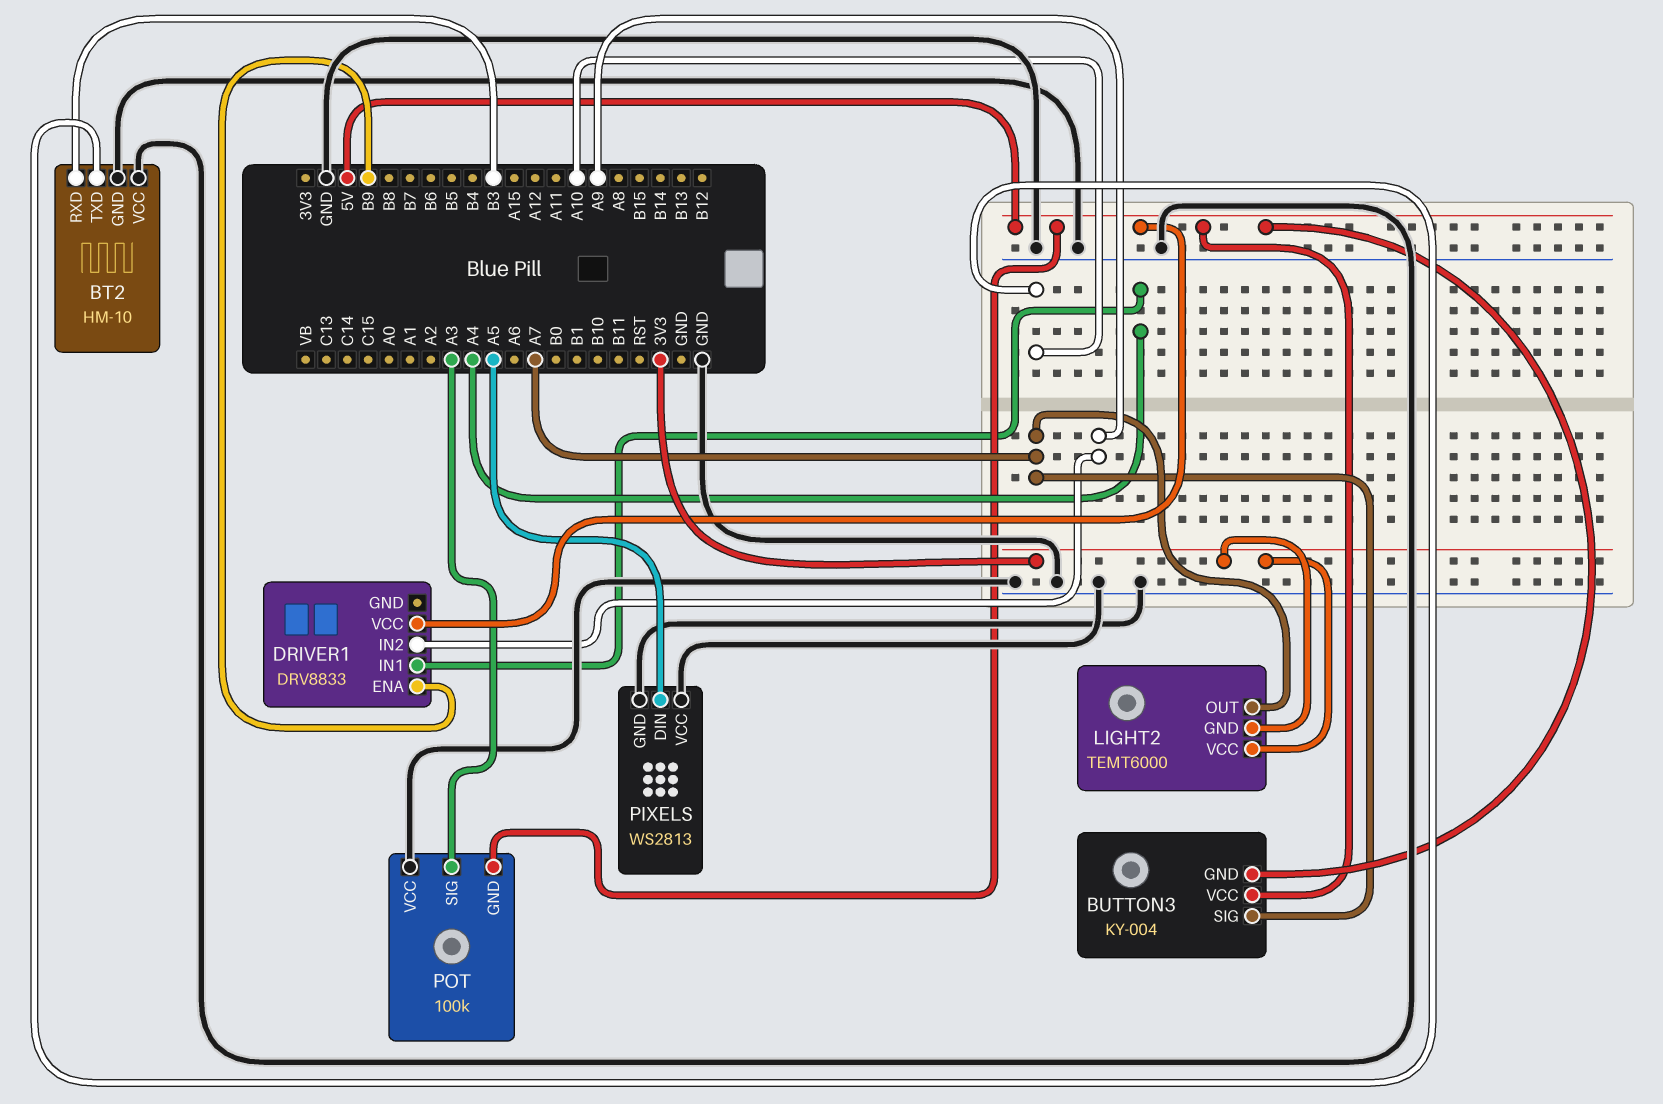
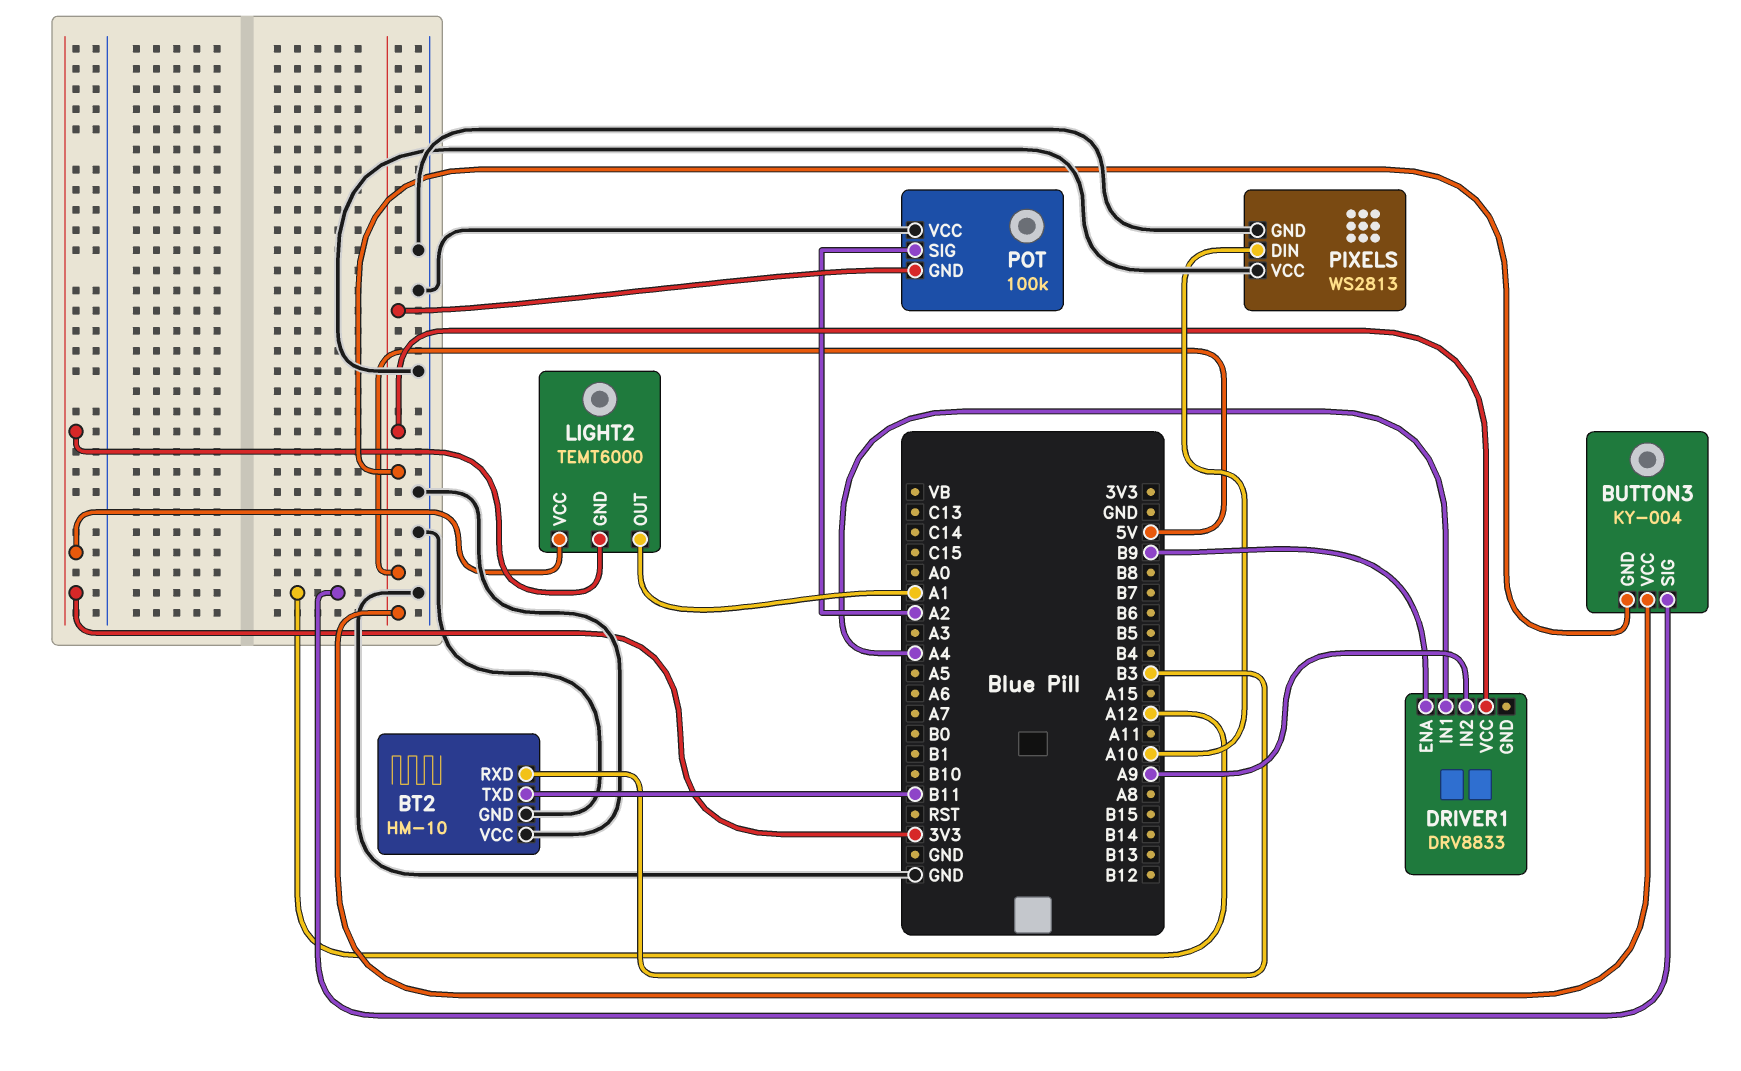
BT2 pin TXD: A10 -> B11
BUTTON3 pin SIG: A7 -> A12
LIGHT2 pin OUT: A7 -> A1
PIXELS pin DIN: A5 -> A10
POT pin SIG: A3 -> A2

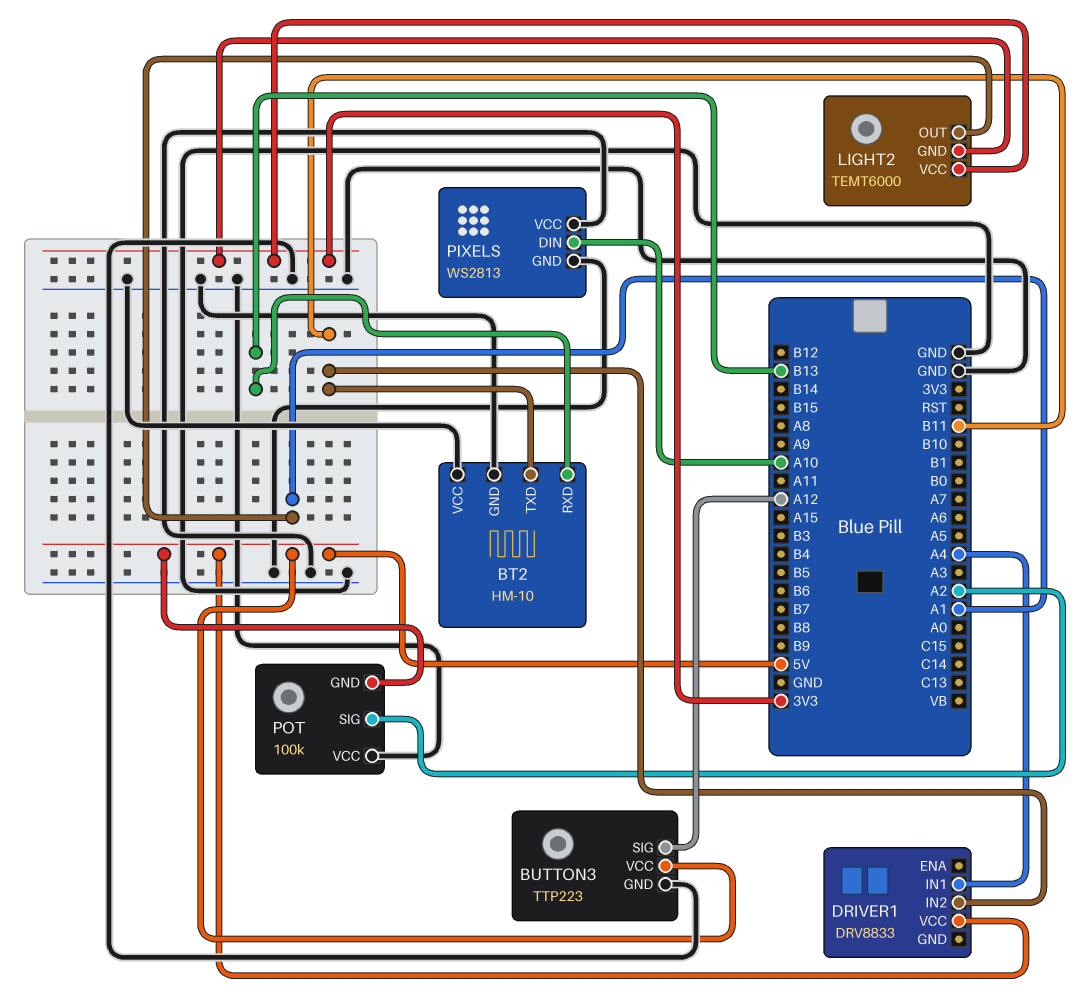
BT2 pin RXD: B3 -> B13
BUTTON3: KY-004 -> TTP223
BUTTON3 pin GND: 5V -> GND
DRIVER1 pin ENA: B9 -> none
DRIVER1 pin IN2: A9 -> B11

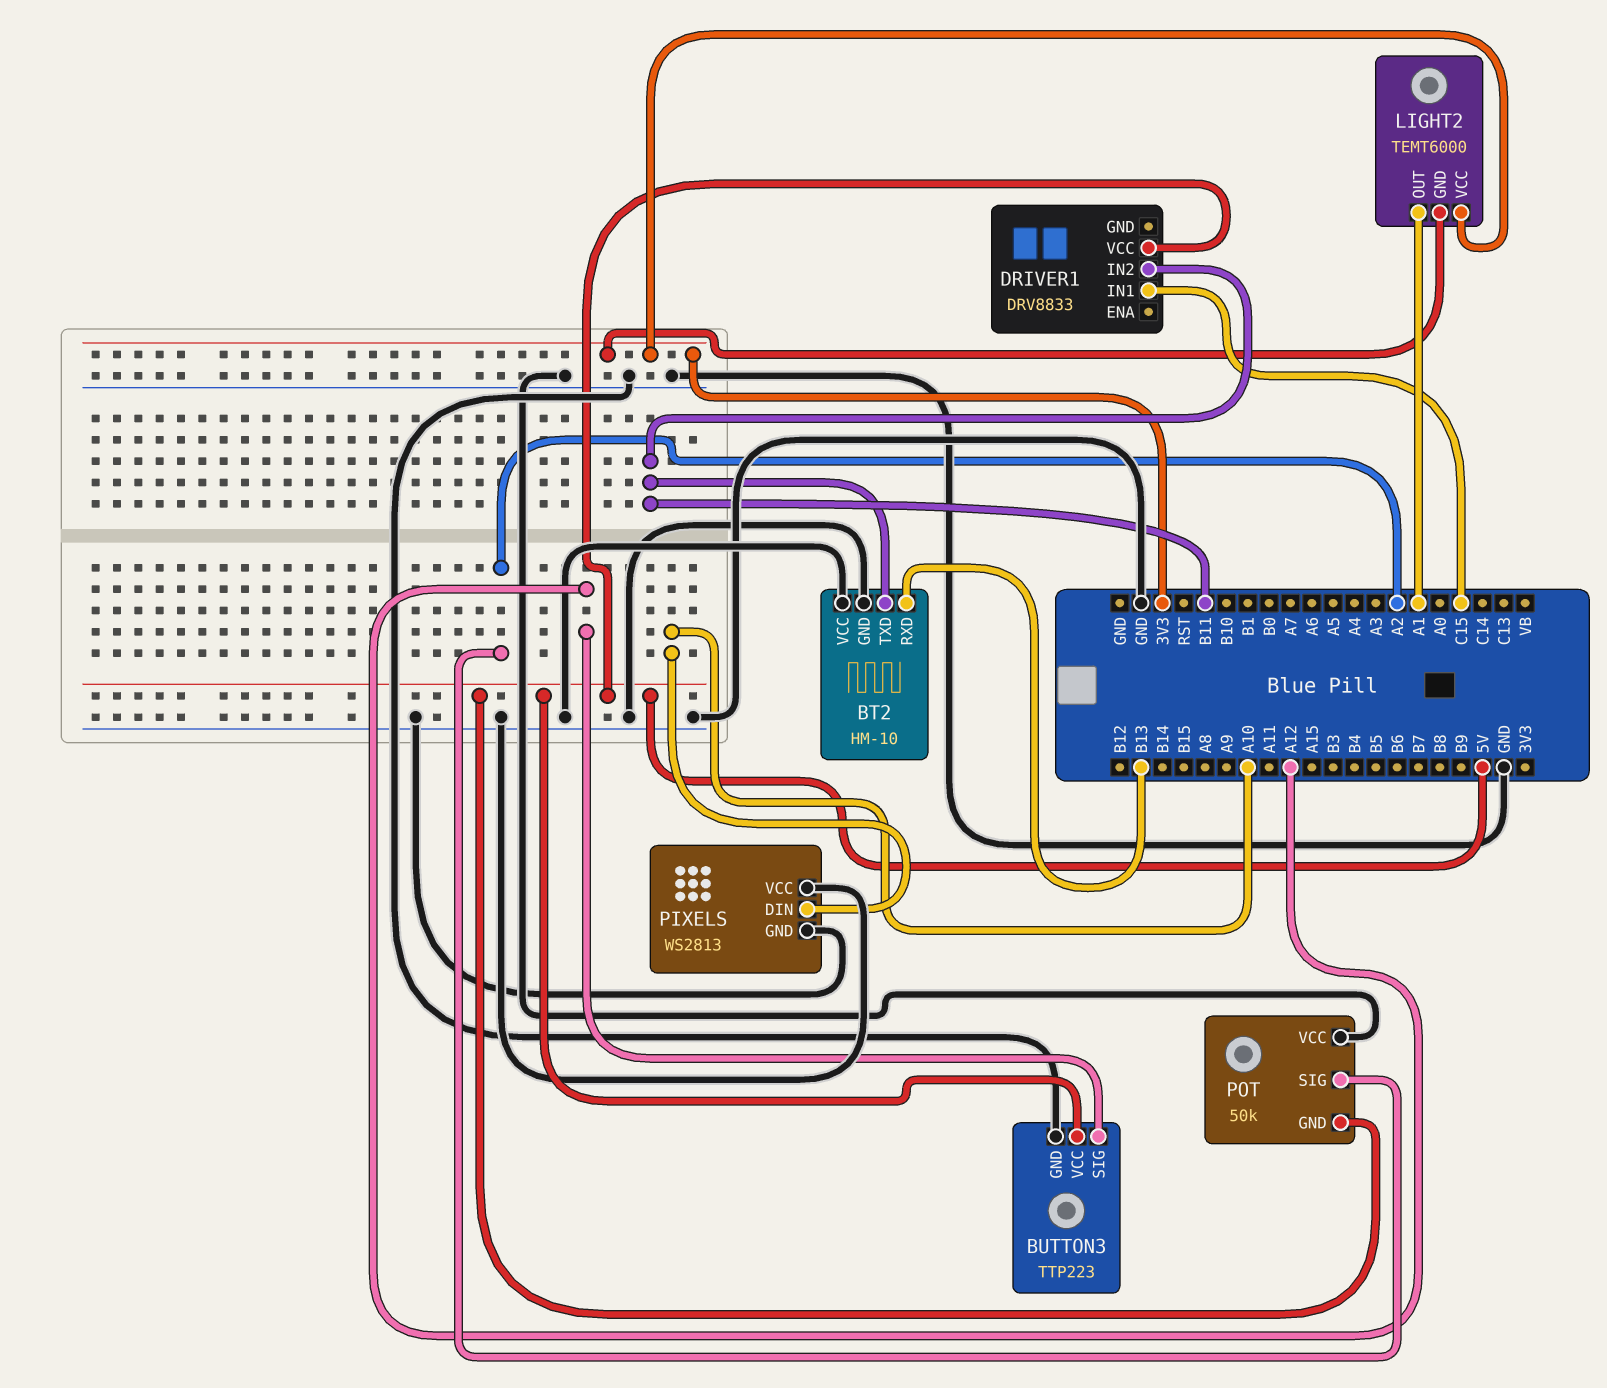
DRIVER1 pin IN1: A4 -> C15
POT: 100k -> 50k

